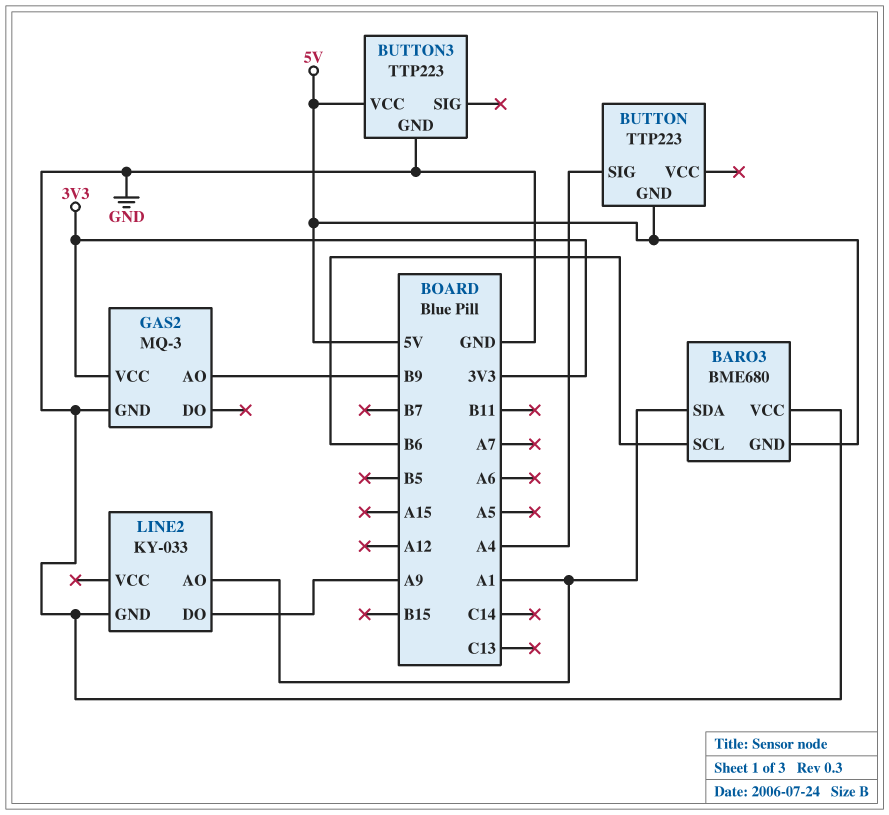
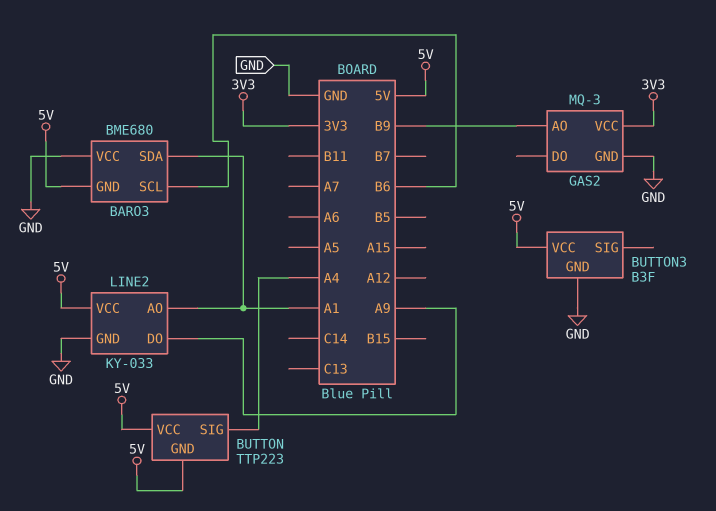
BUTTON pin VCC: none -> 5V
BUTTON3: TTP223 -> B3F
LINE2 pin VCC: none -> 5V

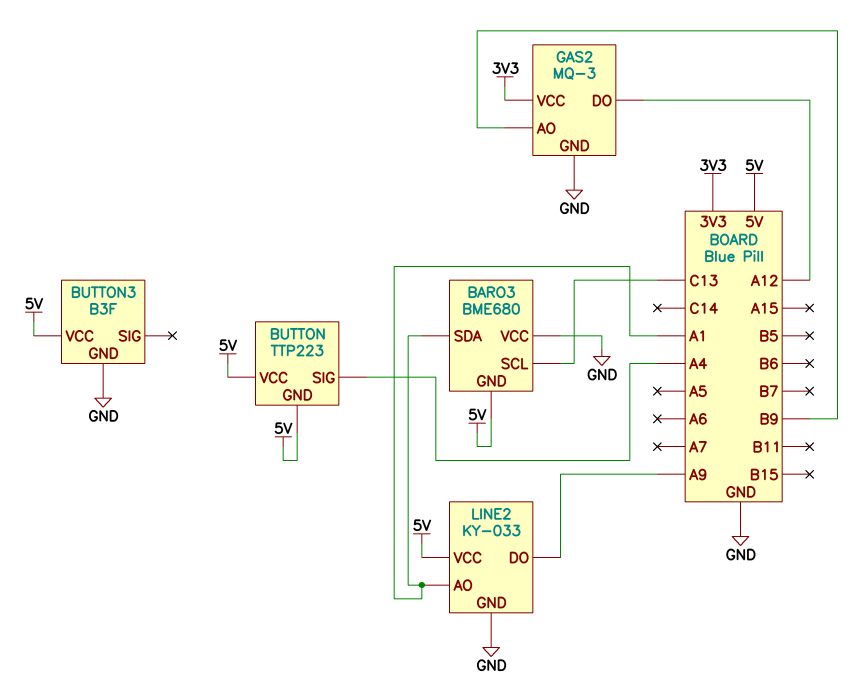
BARO3 pin SCL: B6 -> C13
GAS2 pin DO: none -> A12

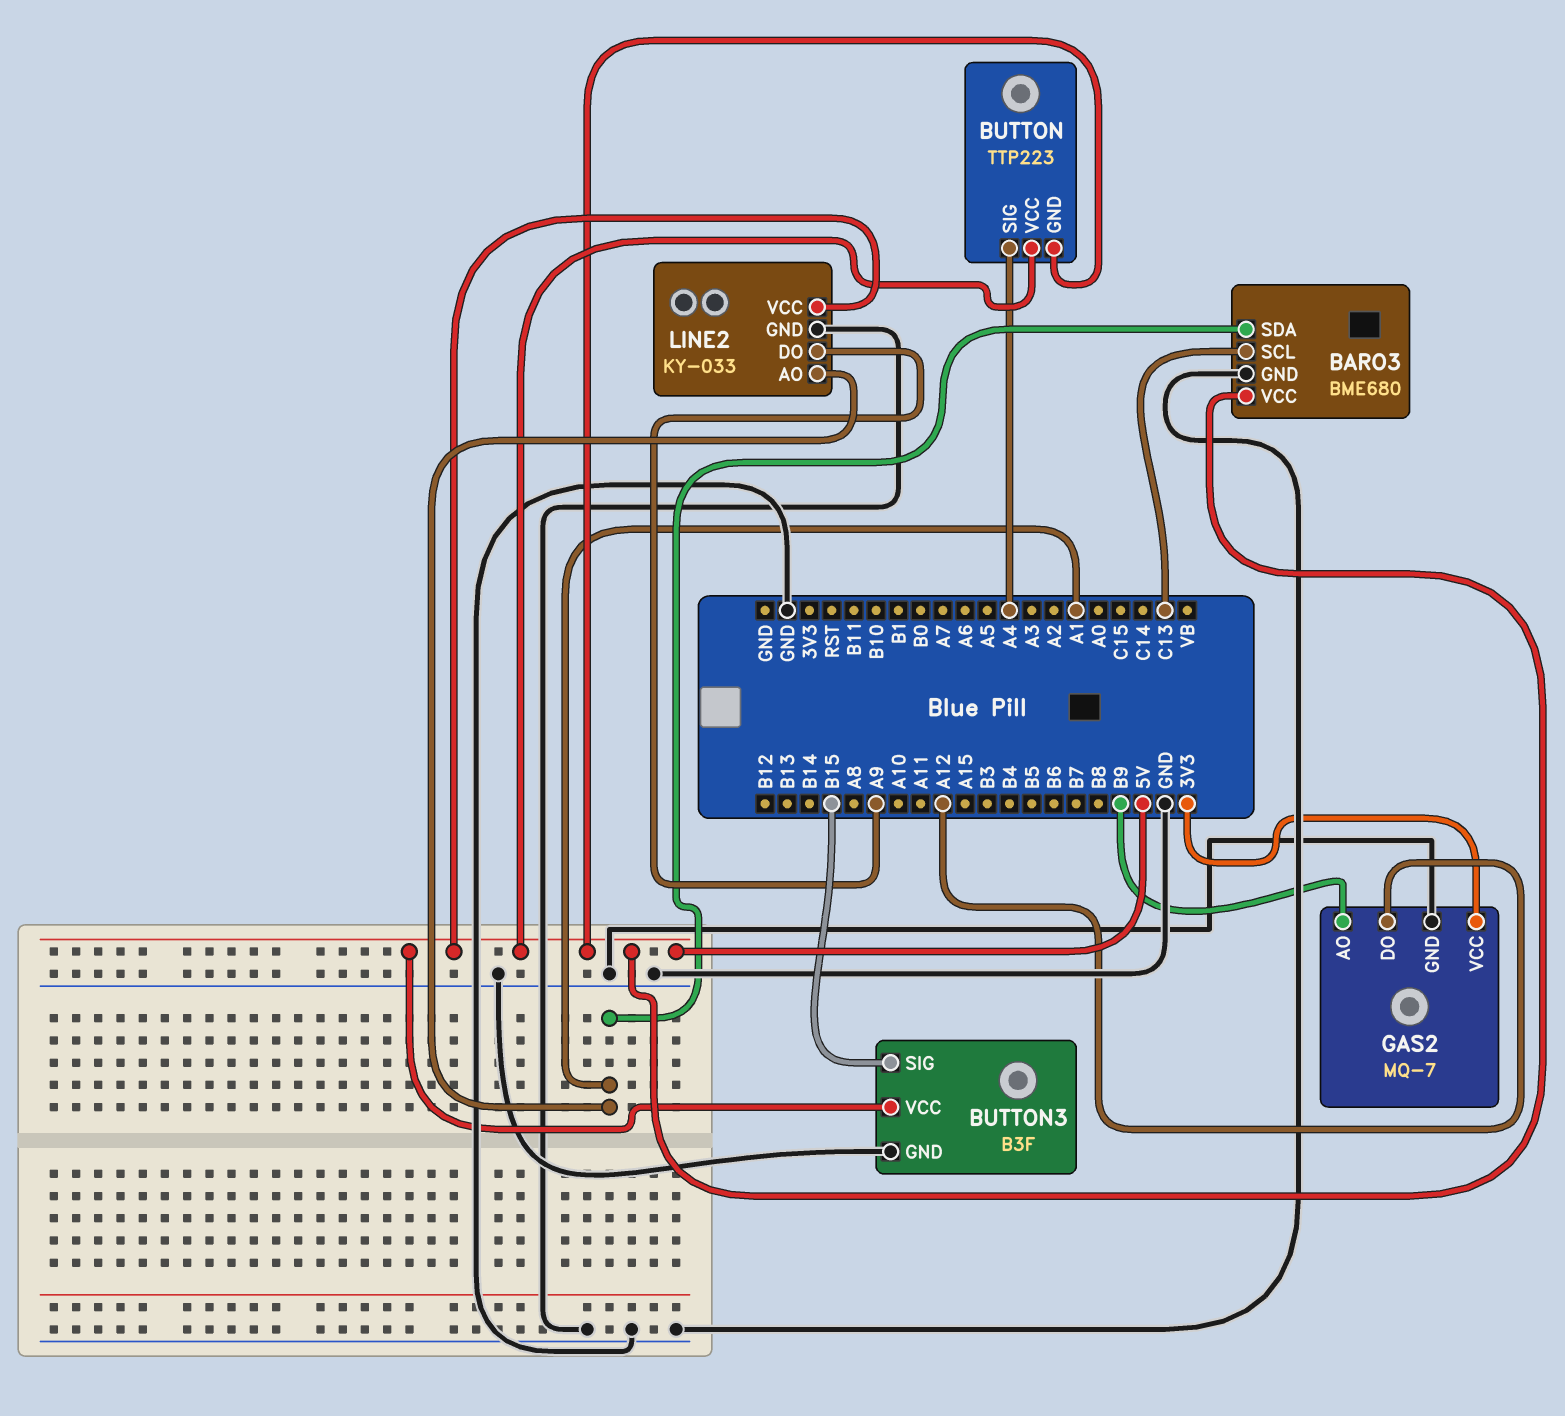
BARO3 pin GND: 5V -> GND
BARO3 pin VCC: GND -> 5V
BUTTON3 pin SIG: none -> B15
GAS2: MQ-3 -> MQ-7

